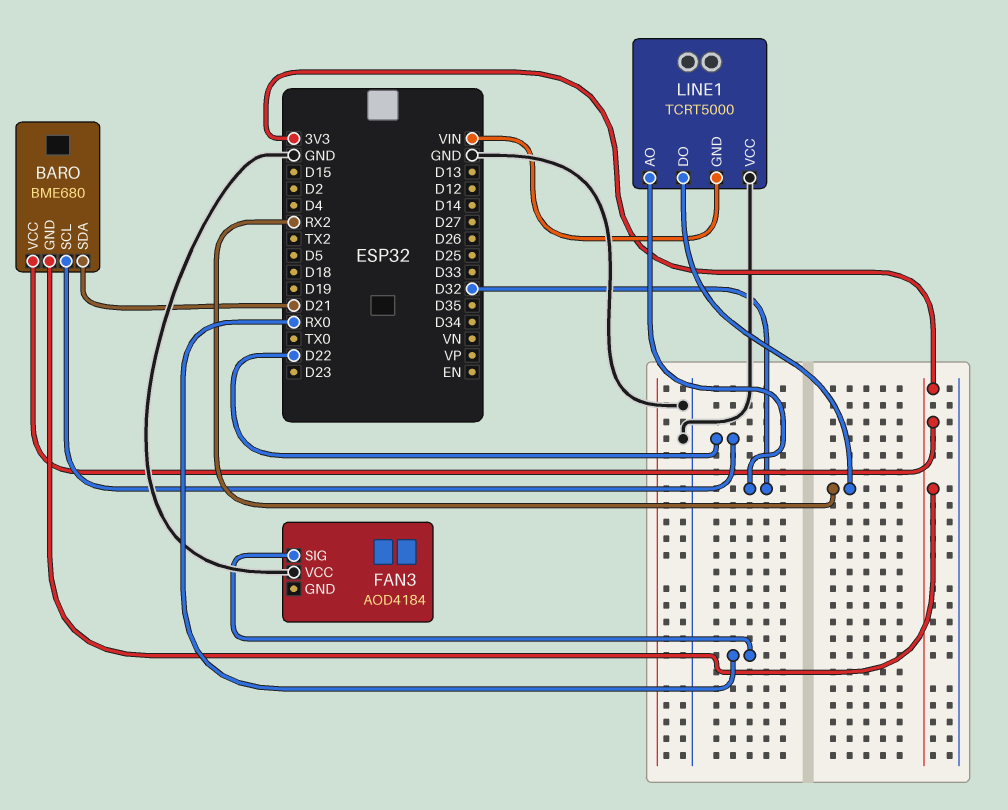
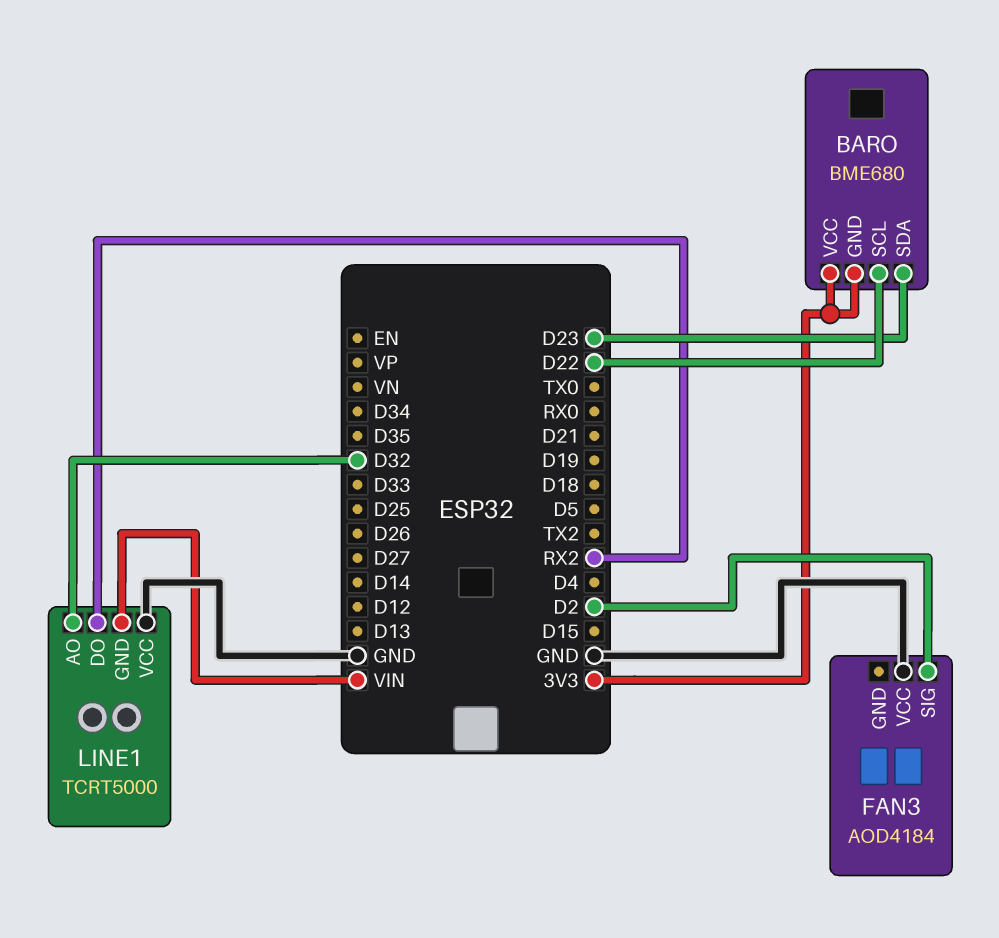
BARO pin SDA: D21 -> D23
FAN3 pin SIG: RX0 -> D2

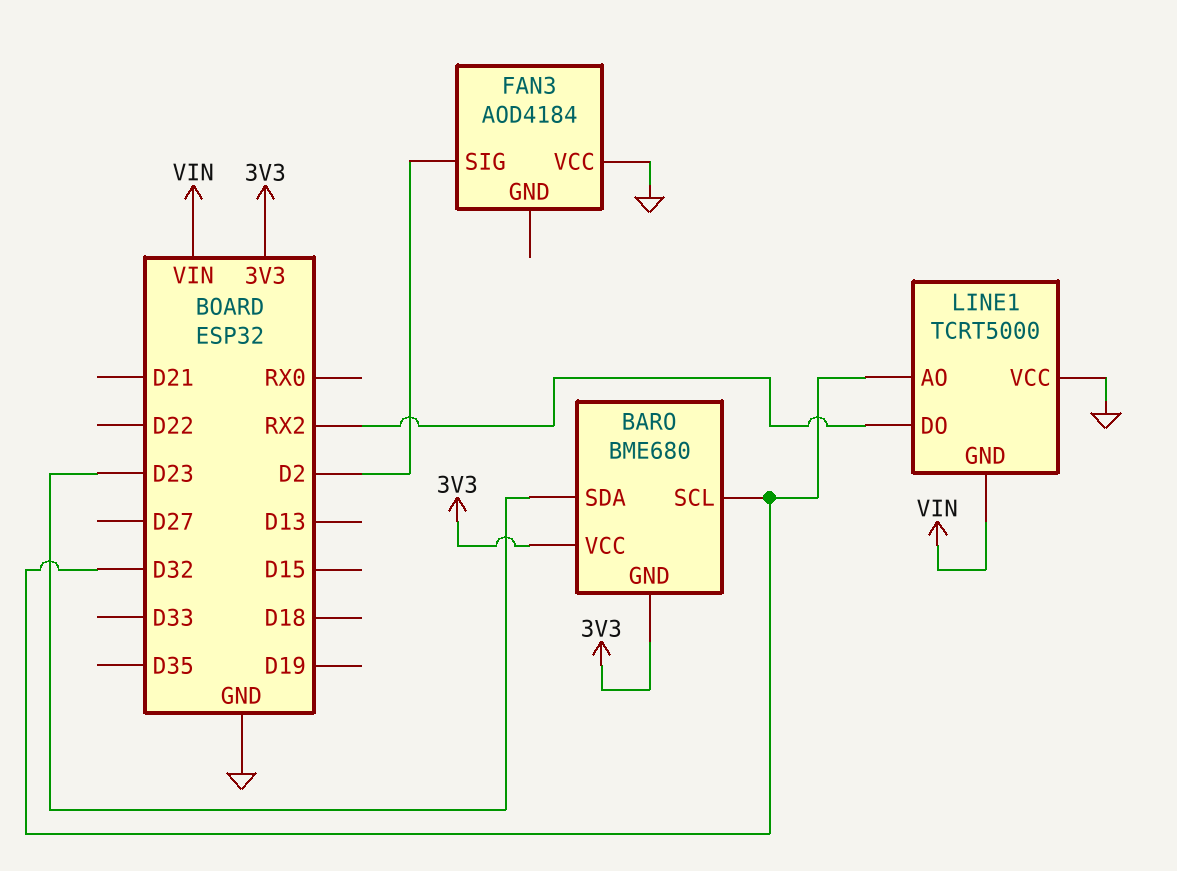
BARO pin SCL: D22 -> D32

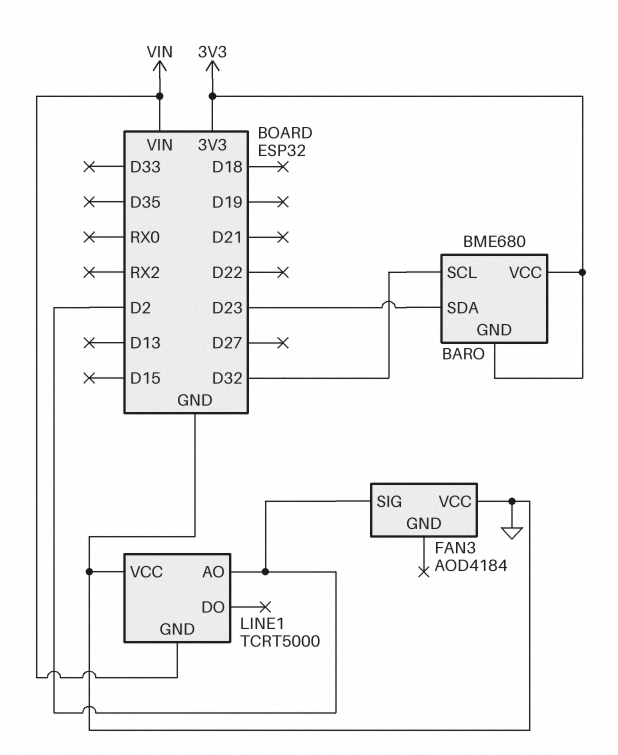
LINE1 pin AO: D32 -> D2
LINE1 pin DO: RX2 -> none

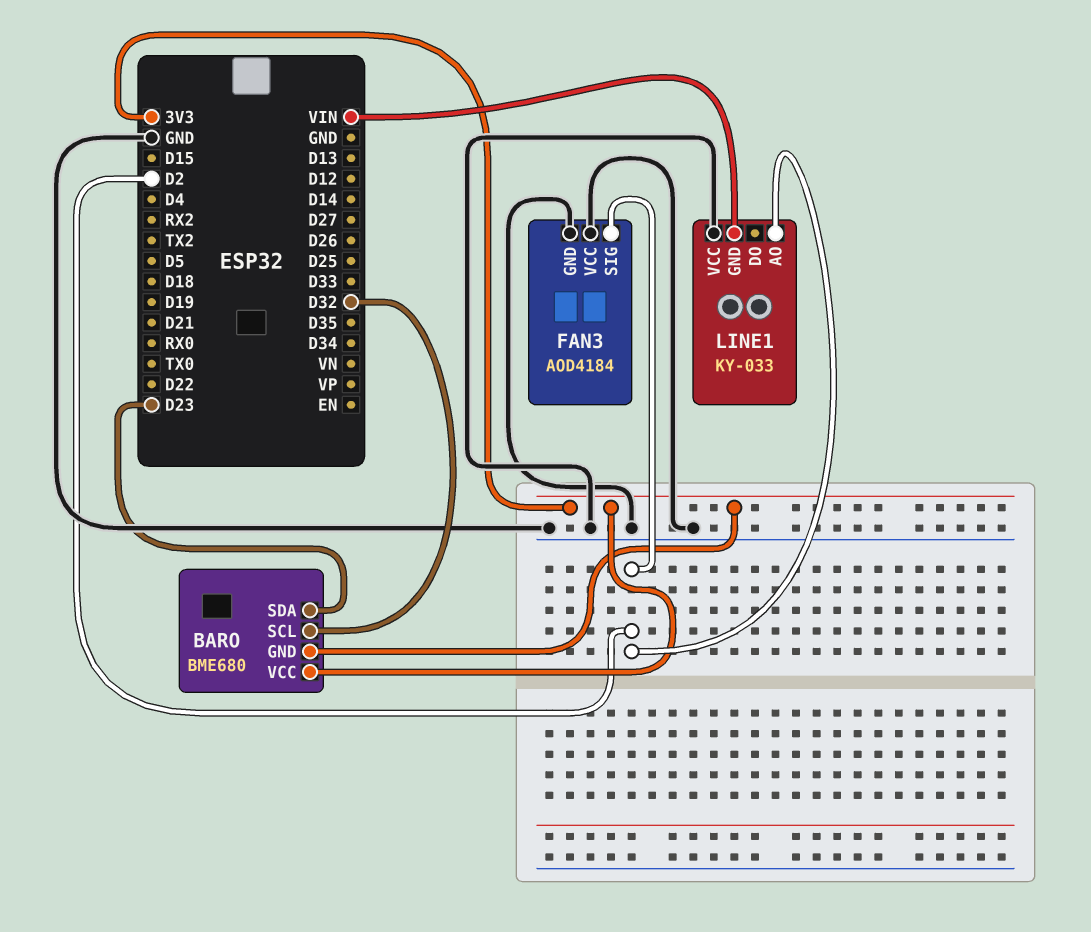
FAN3 pin GND: none -> GND
LINE1: TCRT5000 -> KY-033

